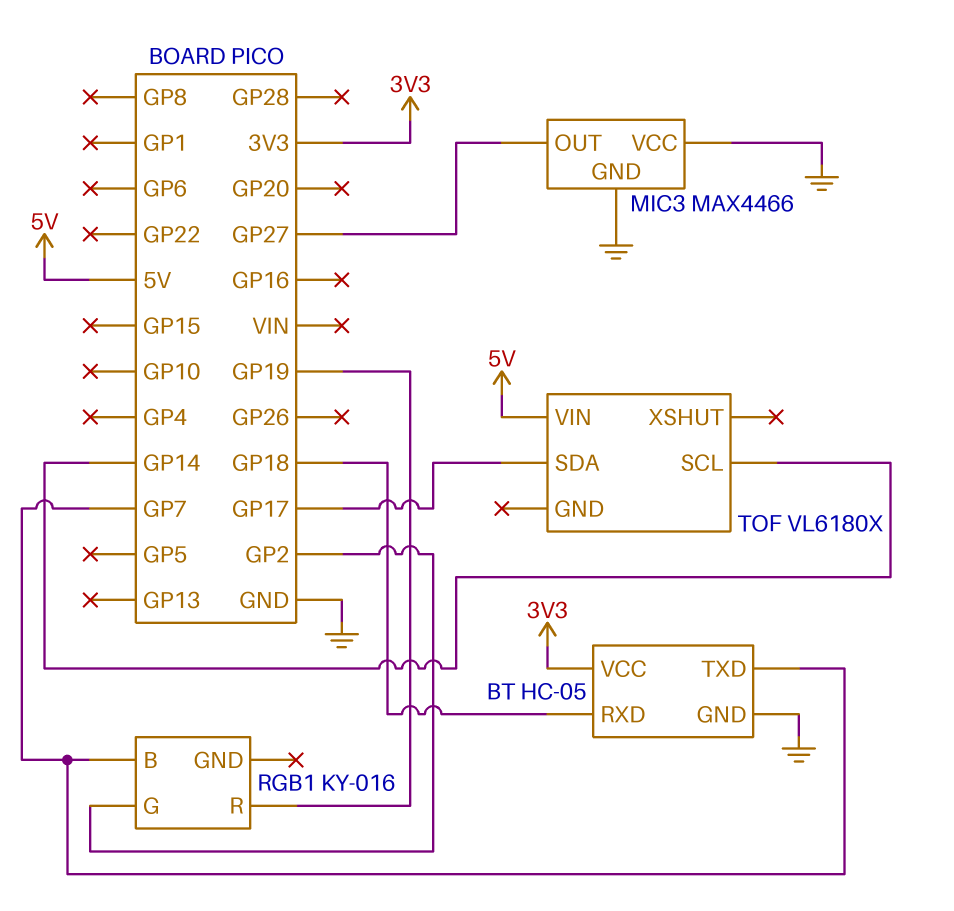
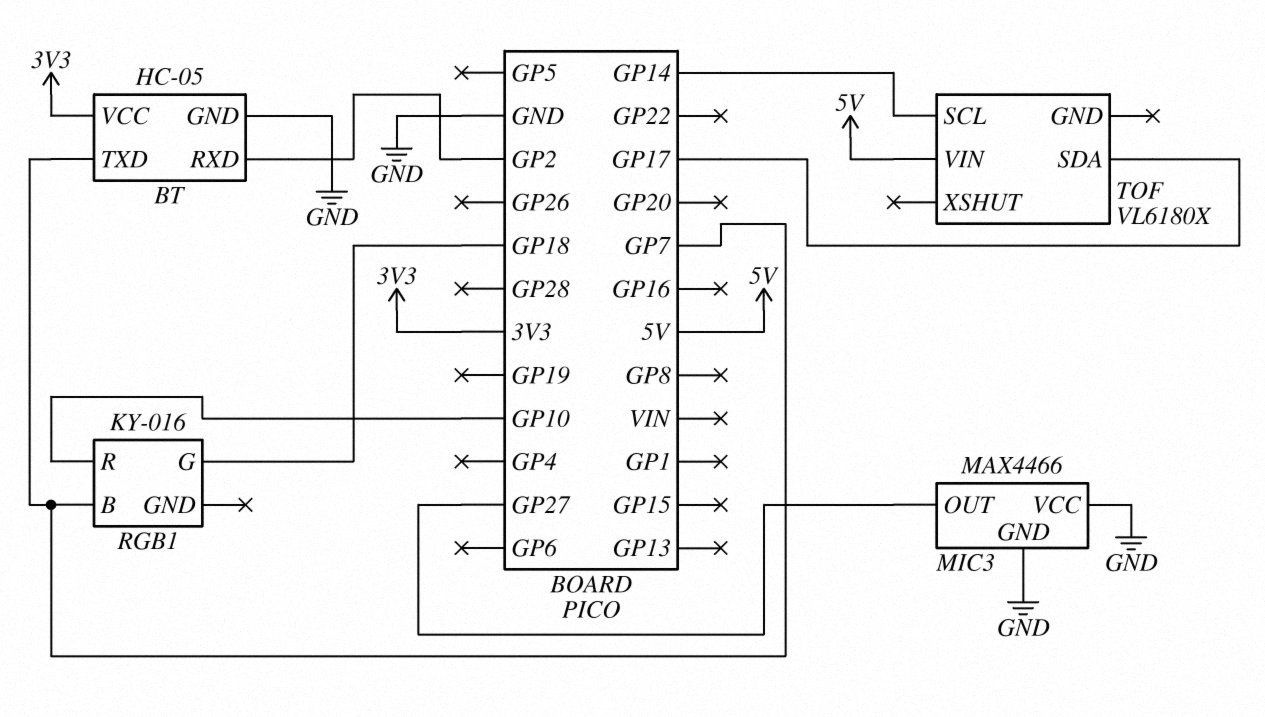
BT pin RXD: GP18 -> GP2
RGB1 pin G: GP2 -> GP18
RGB1 pin R: GP19 -> GP10

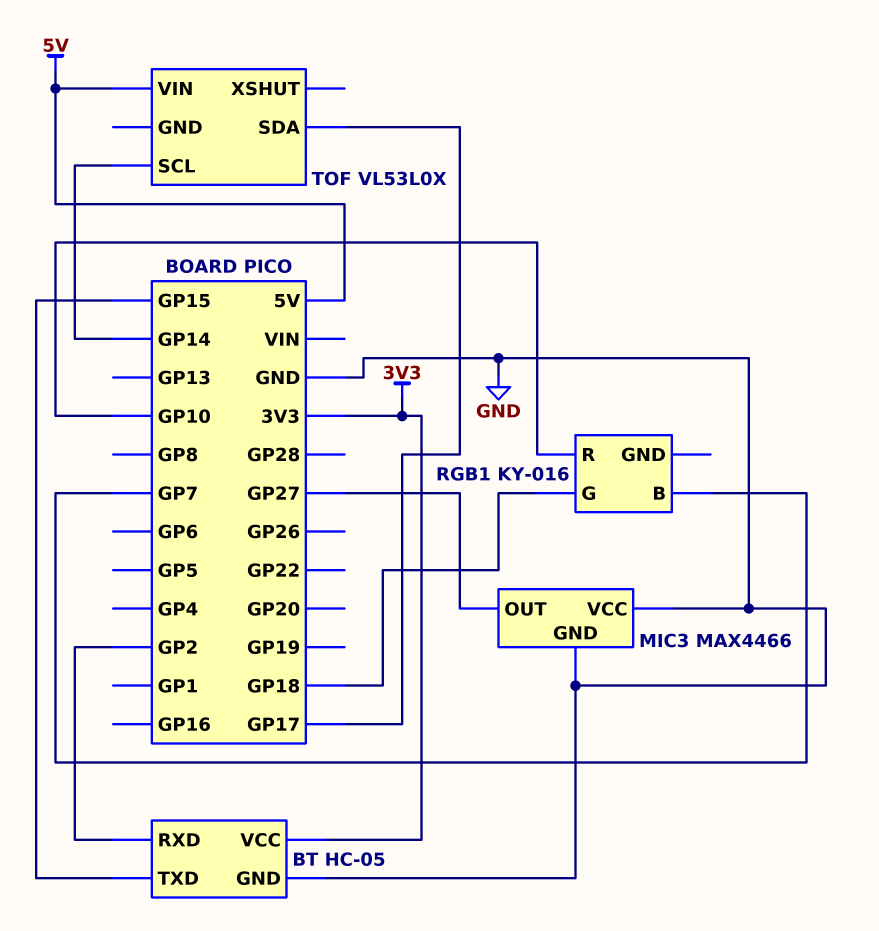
BT pin TXD: GP7 -> GP15
TOF: VL6180X -> VL53L0X

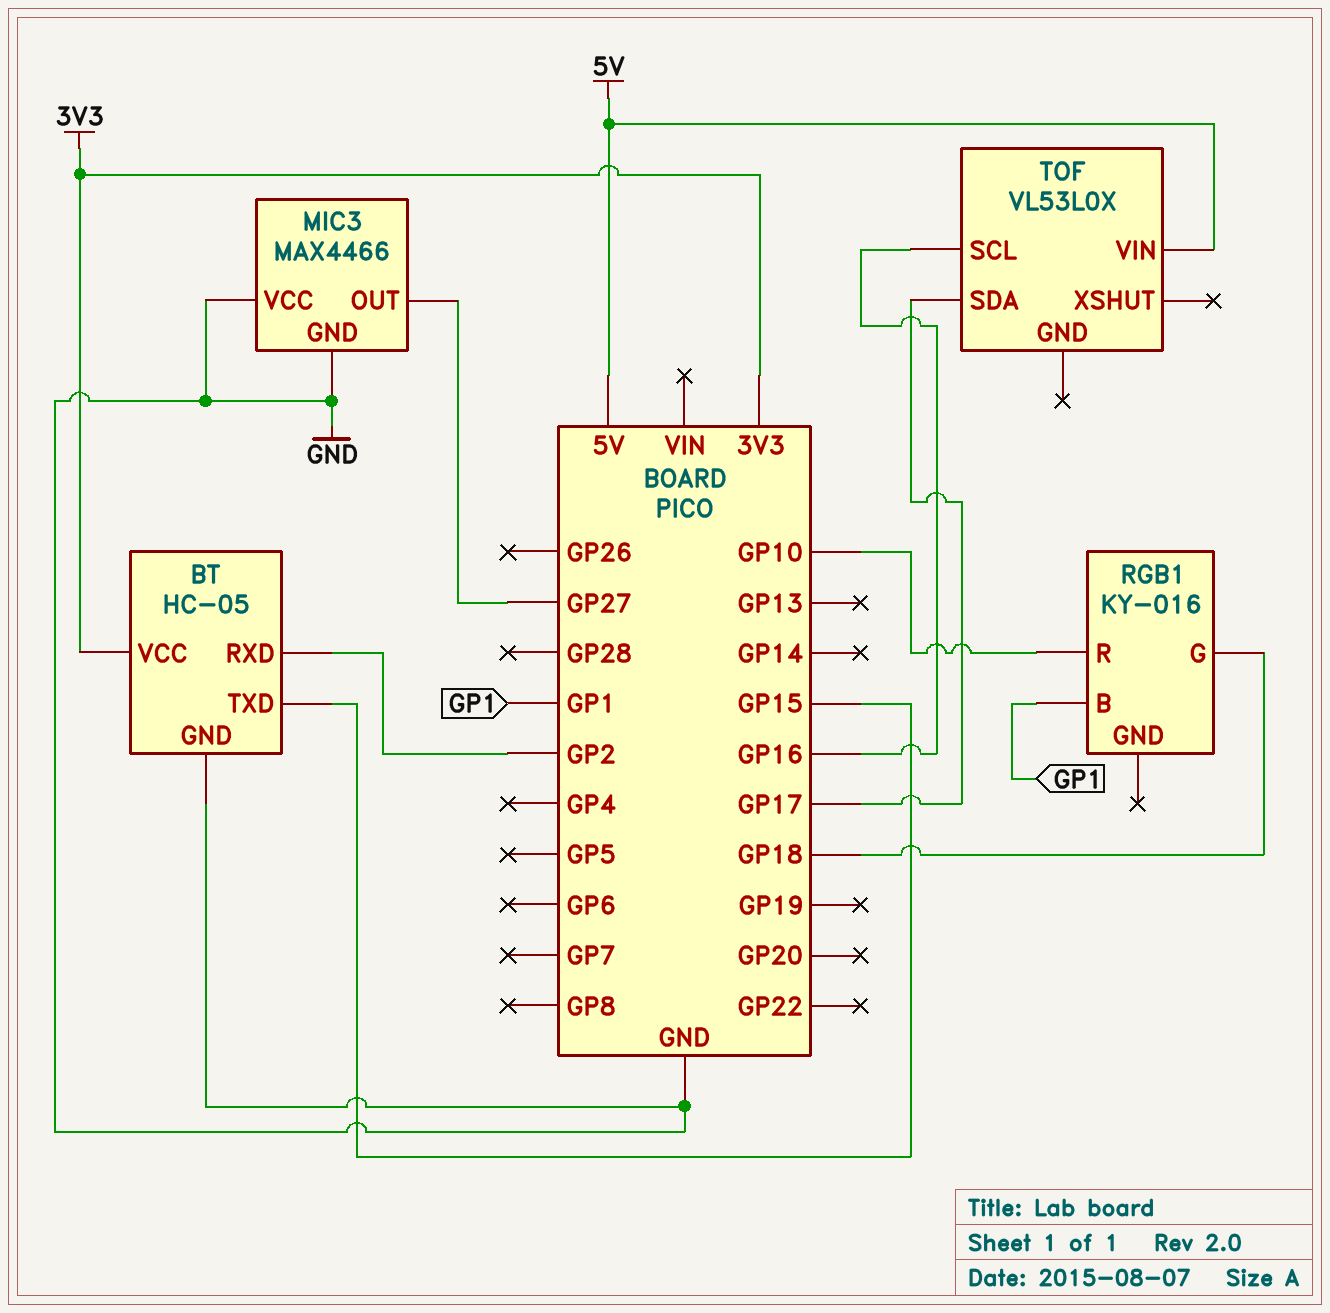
RGB1 pin B: GP7 -> GP1
TOF pin SCL: GP14 -> GP16

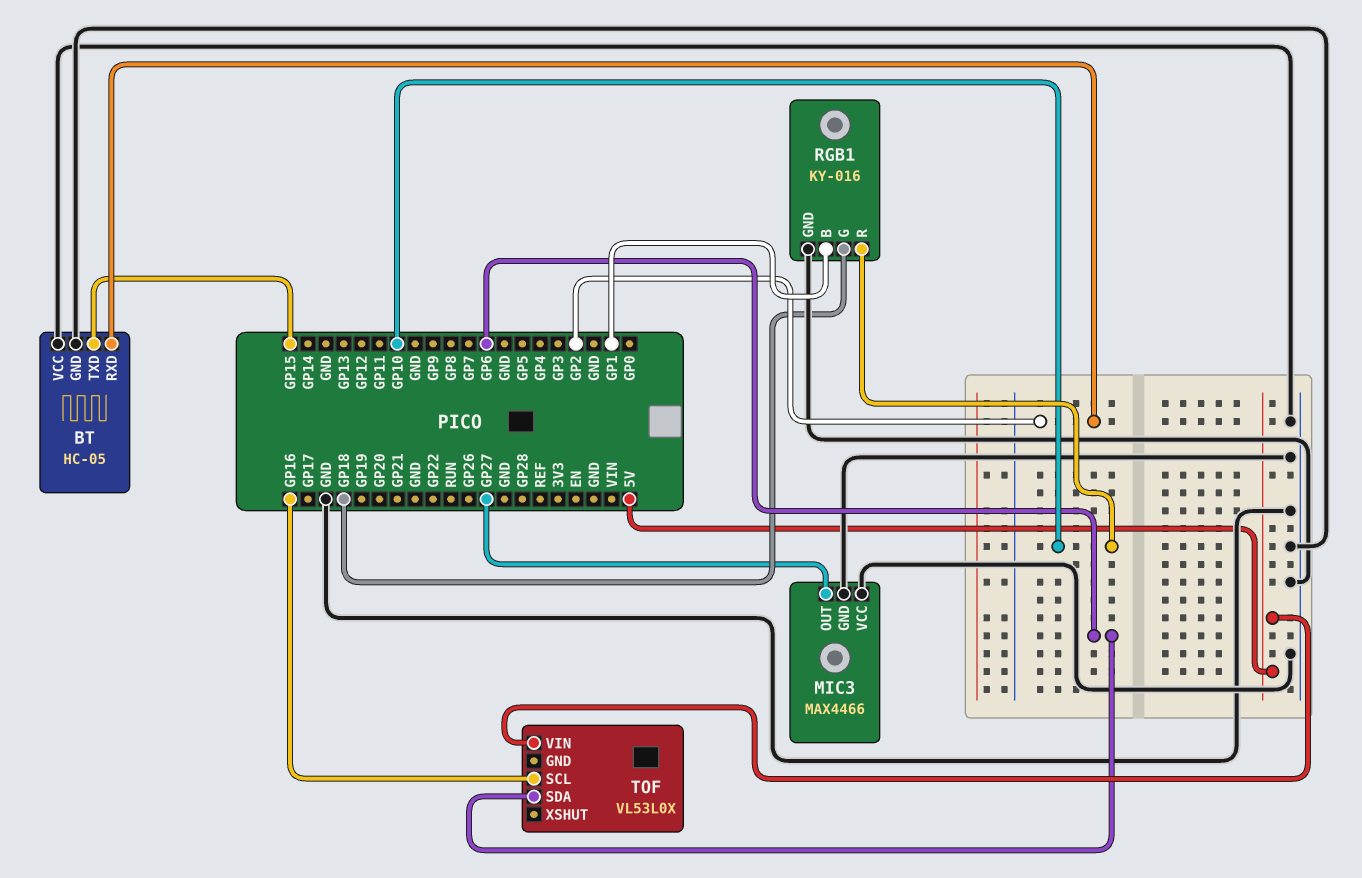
BT pin VCC: 3V3 -> GND
RGB1 pin GND: none -> GND
TOF pin SDA: GP17 -> GP6

